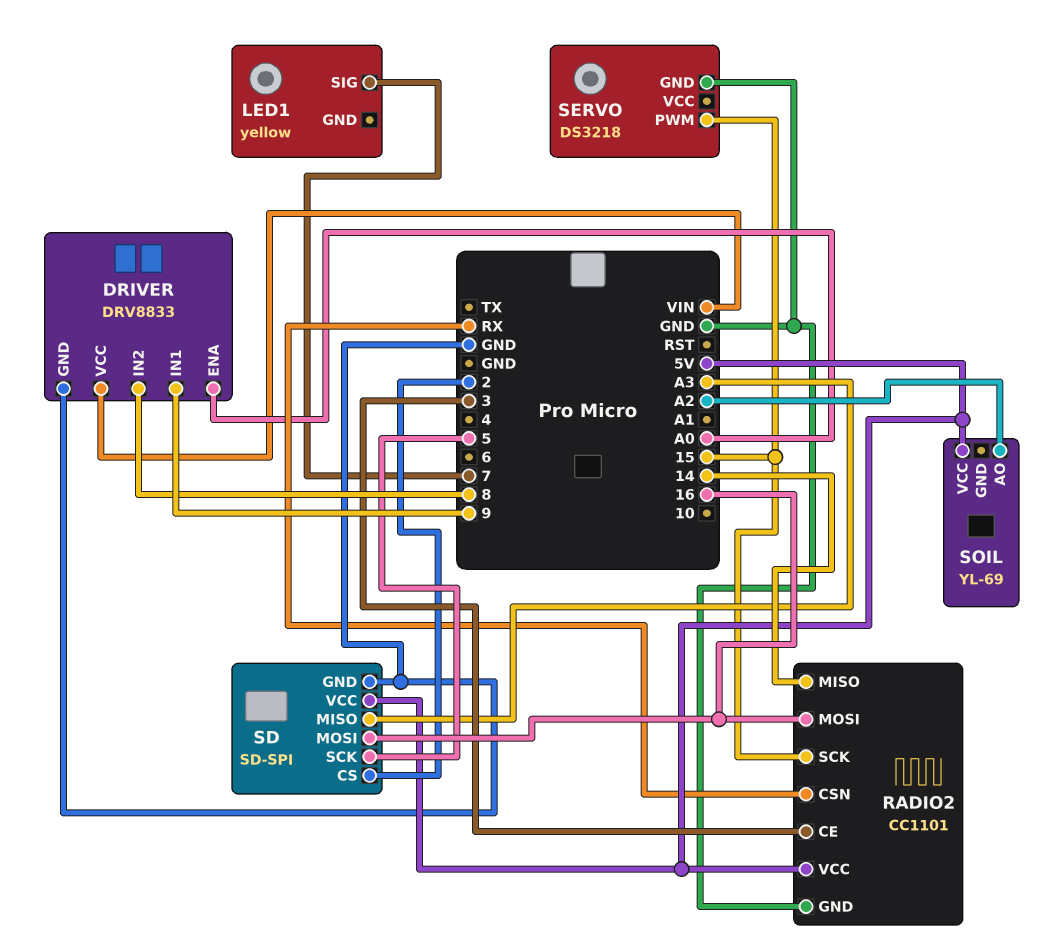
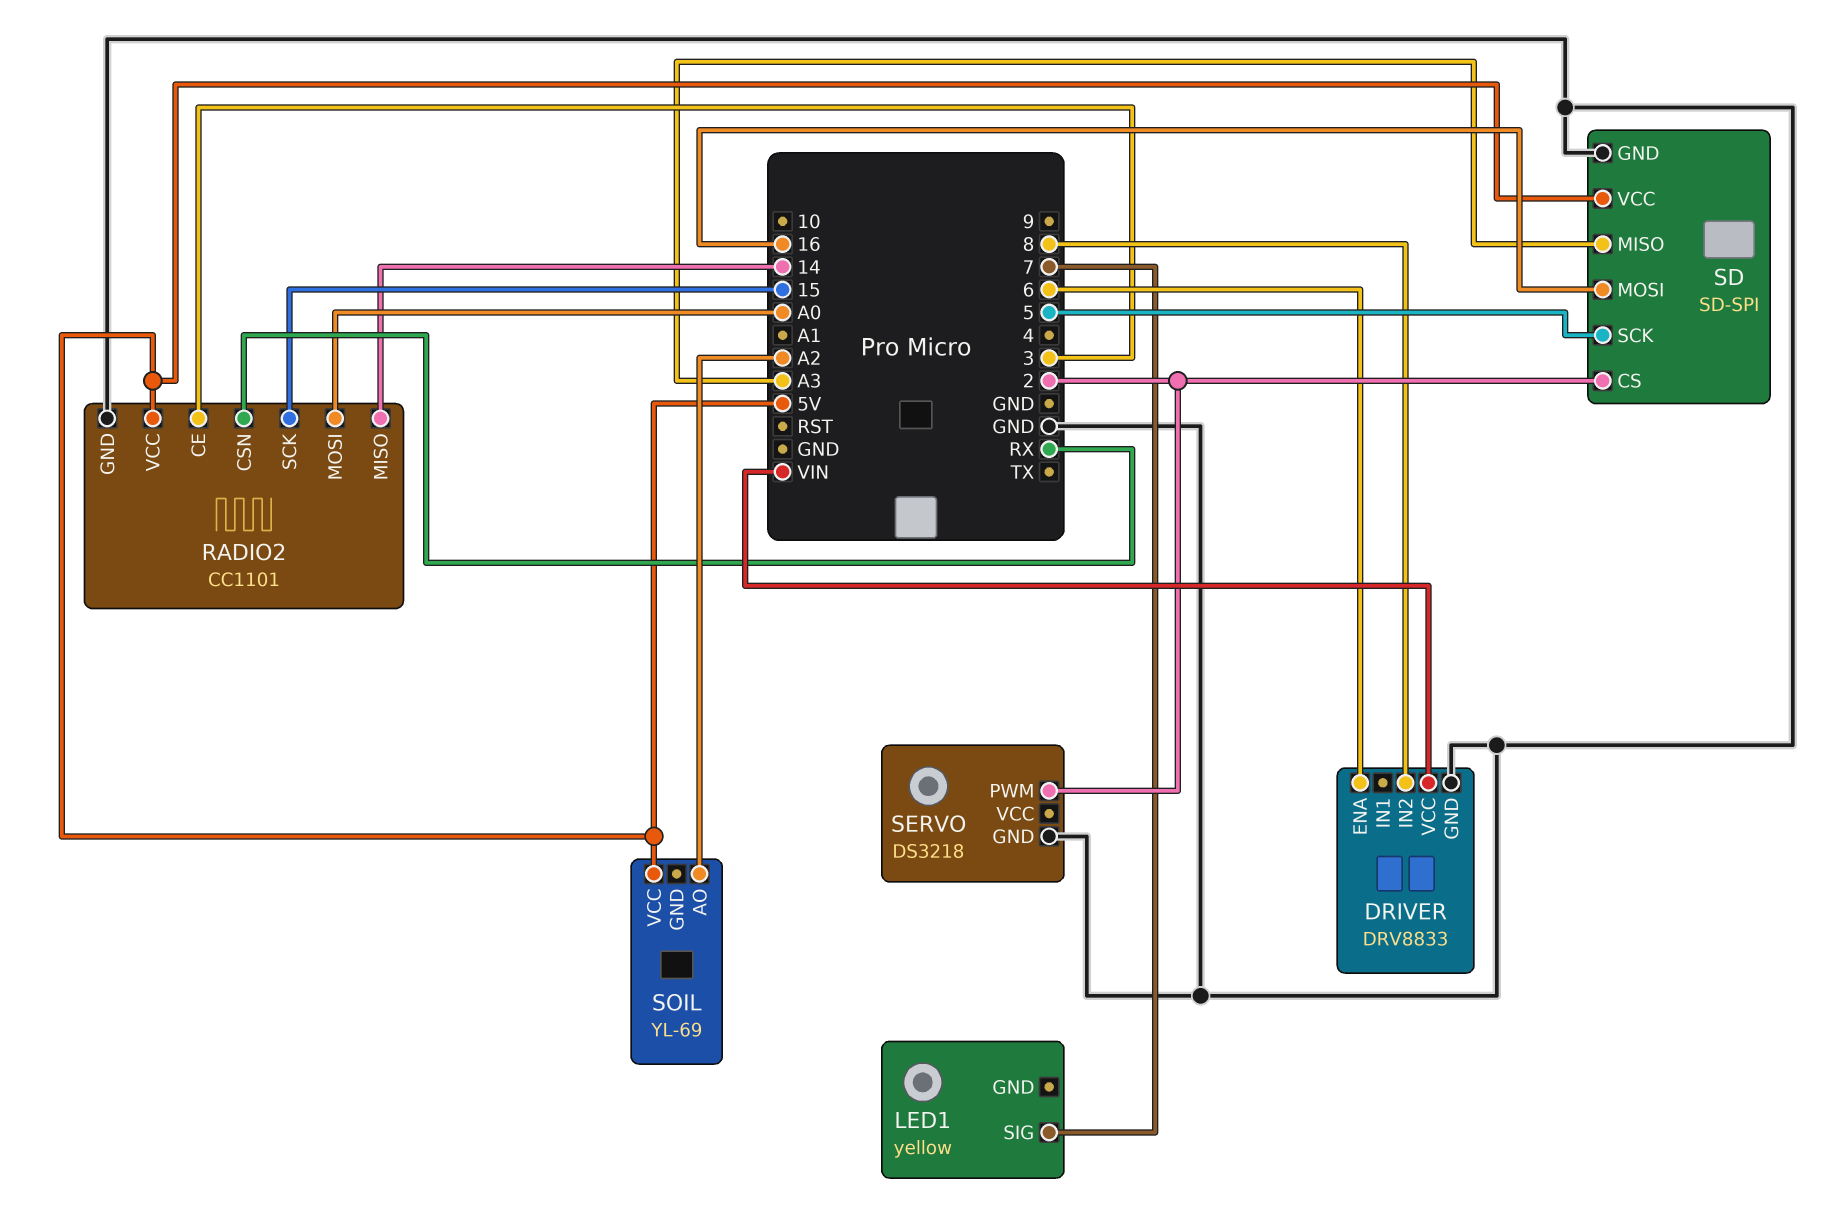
DRIVER pin ENA: A0 -> 6
DRIVER pin IN1: 9 -> none
RADIO2 pin MOSI: 16 -> A0
SERVO pin PWM: 15 -> 2

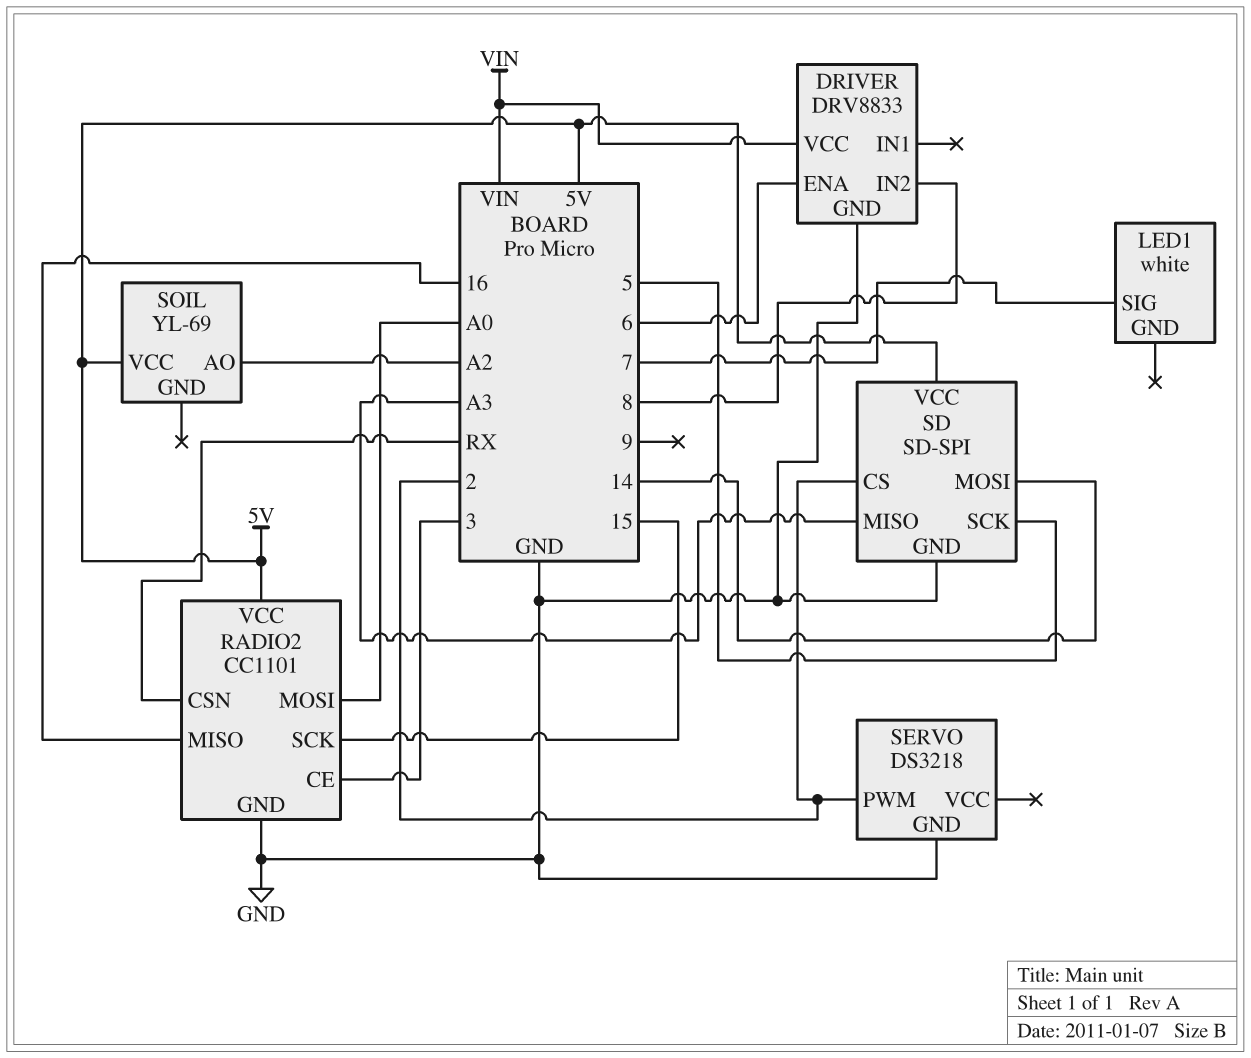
LED1: yellow -> white
RADIO2 pin MISO: 14 -> 16
SD pin MOSI: 16 -> 14

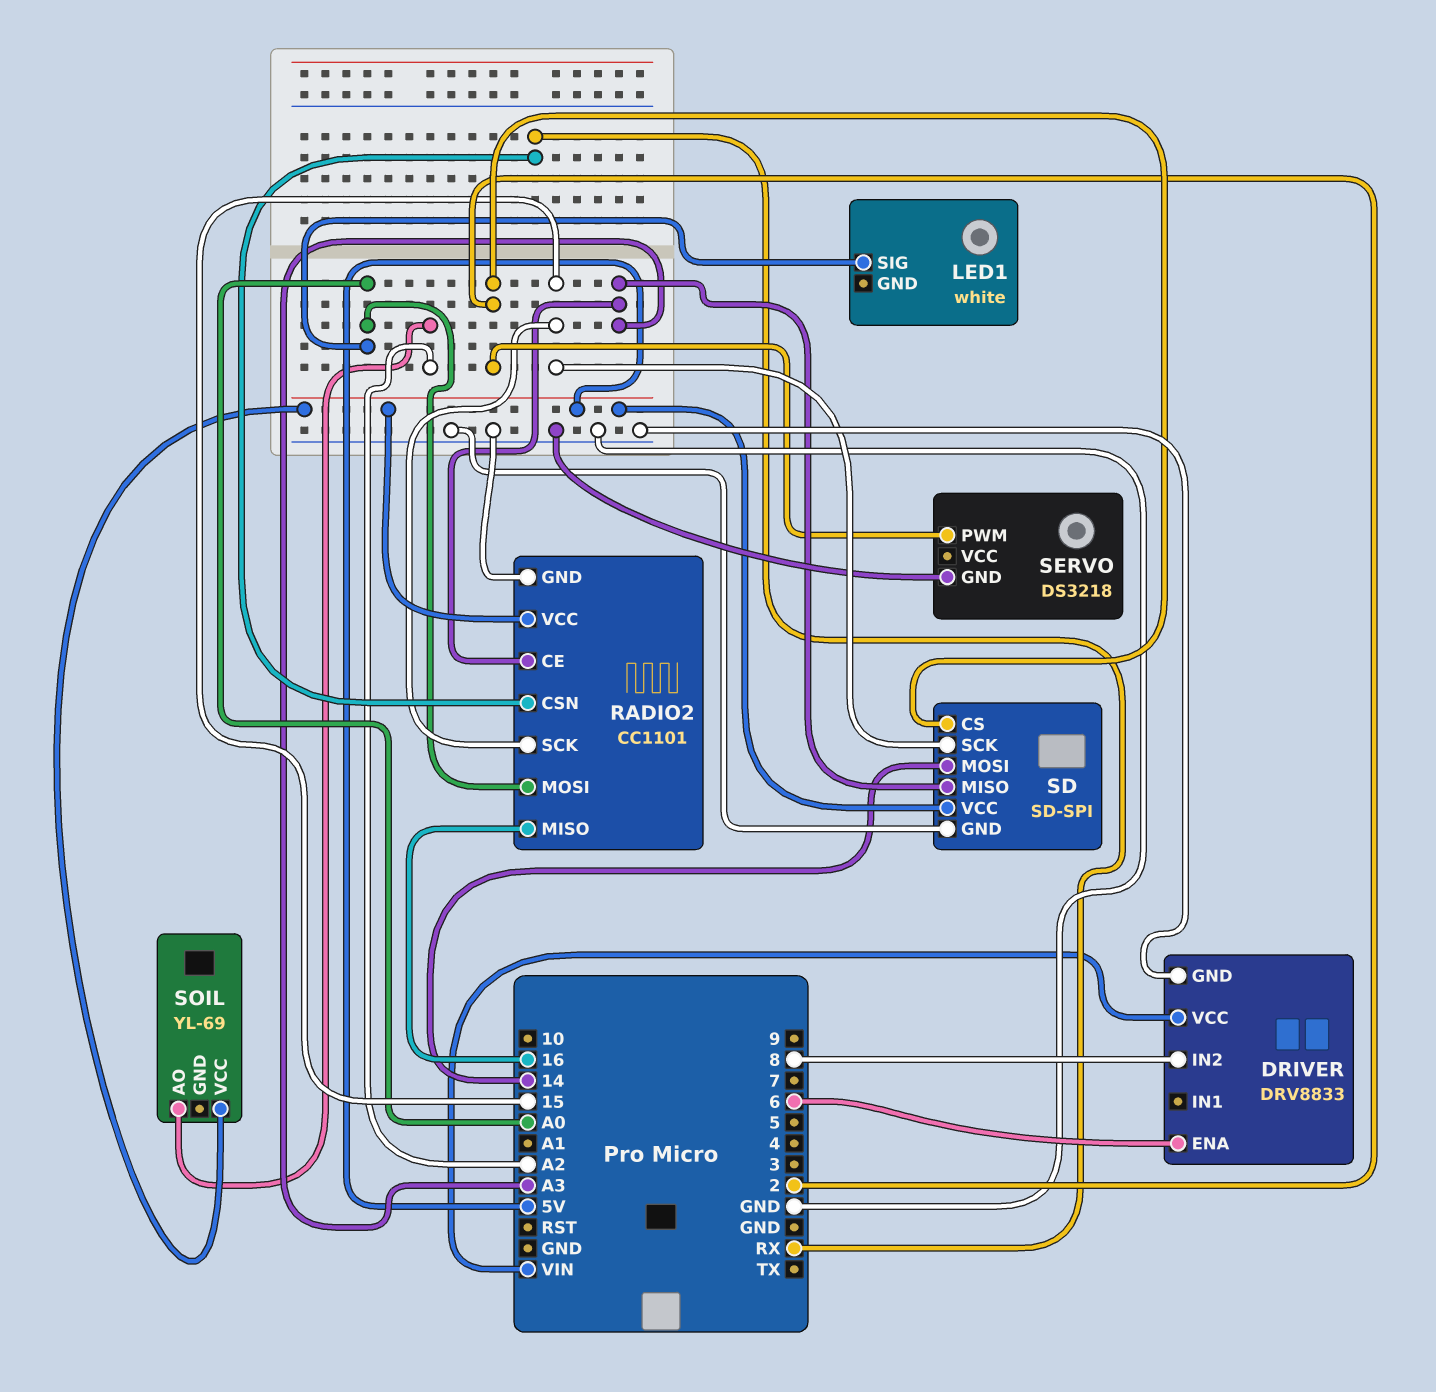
LED1 pin SIG: 7 -> A0
RADIO2 pin CE: 3 -> A3
SD pin SCK: 5 -> 15

